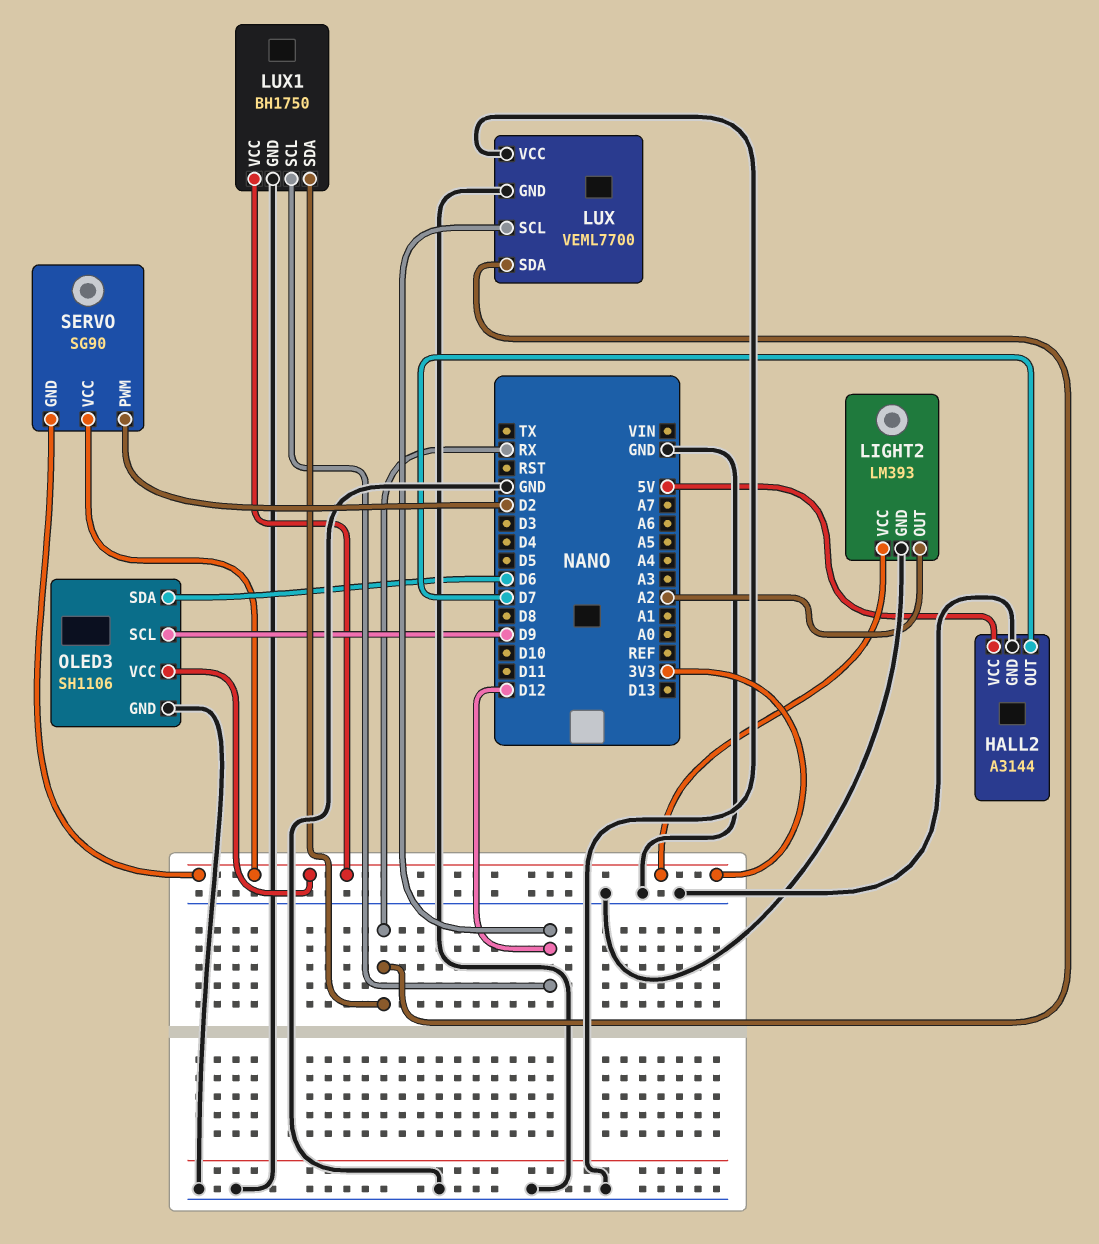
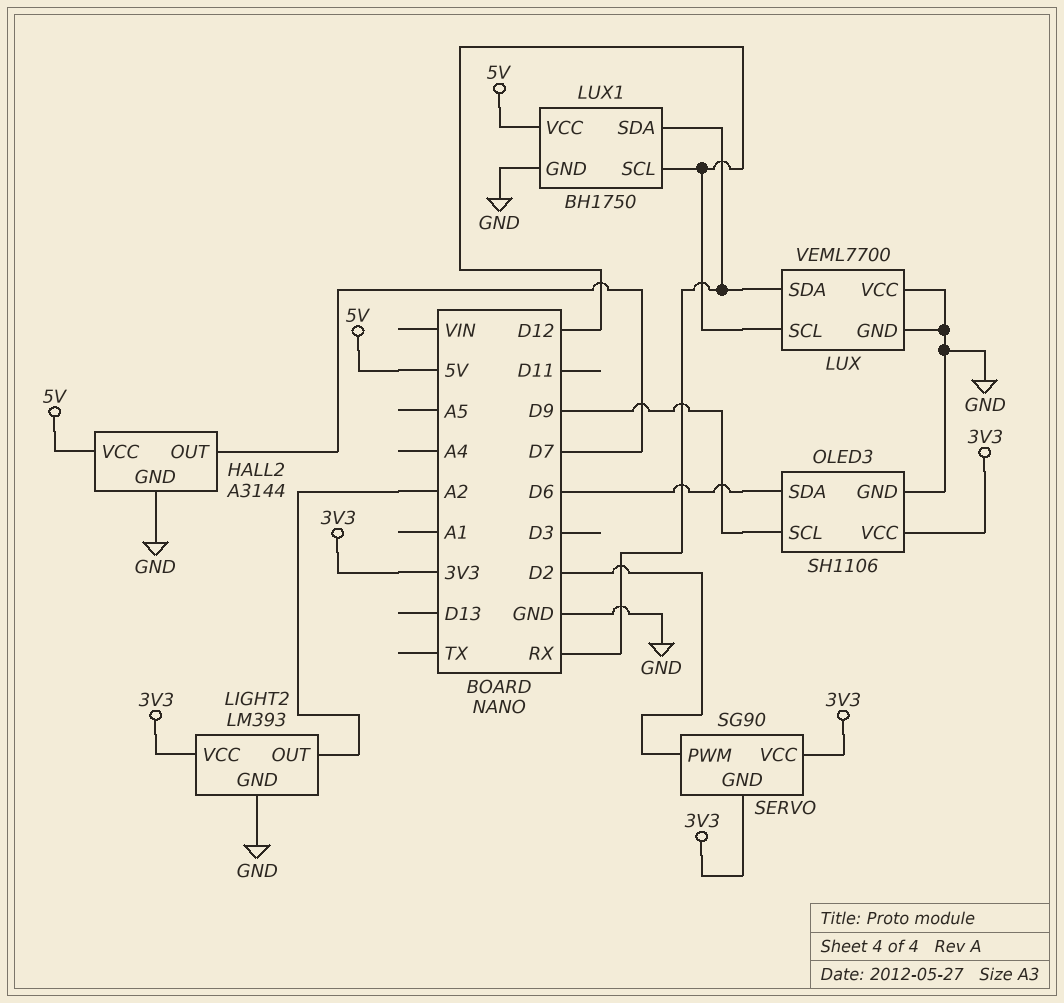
LUX1 pin VCC: 3V3 -> 5V

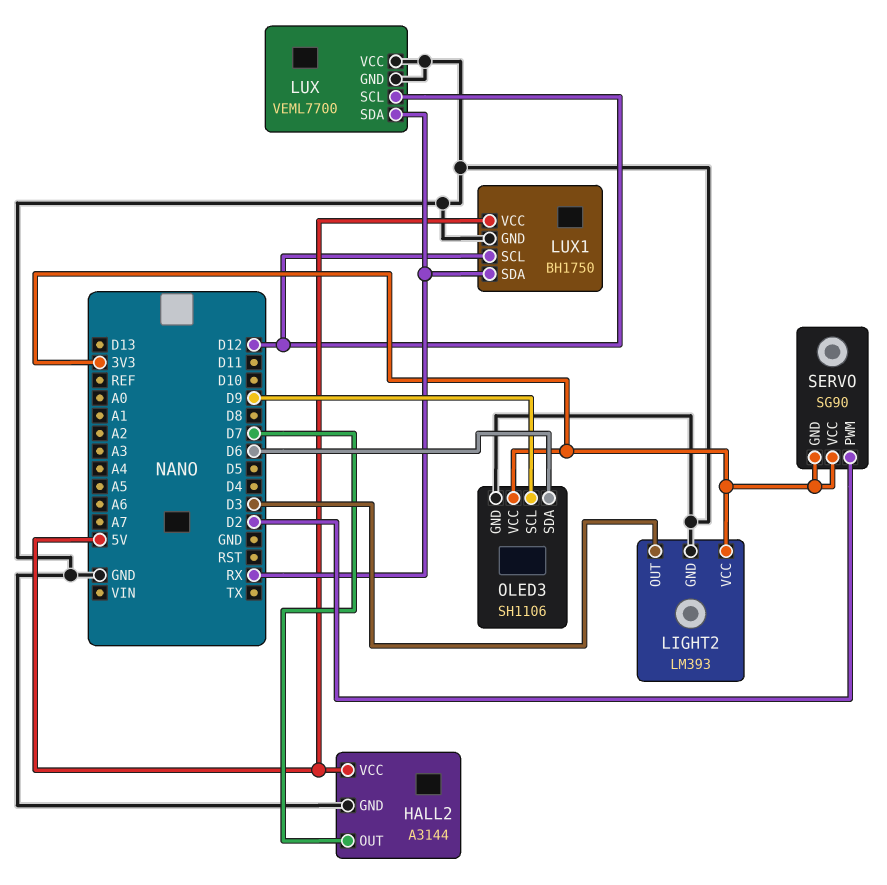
LIGHT2 pin OUT: A2 -> D3

